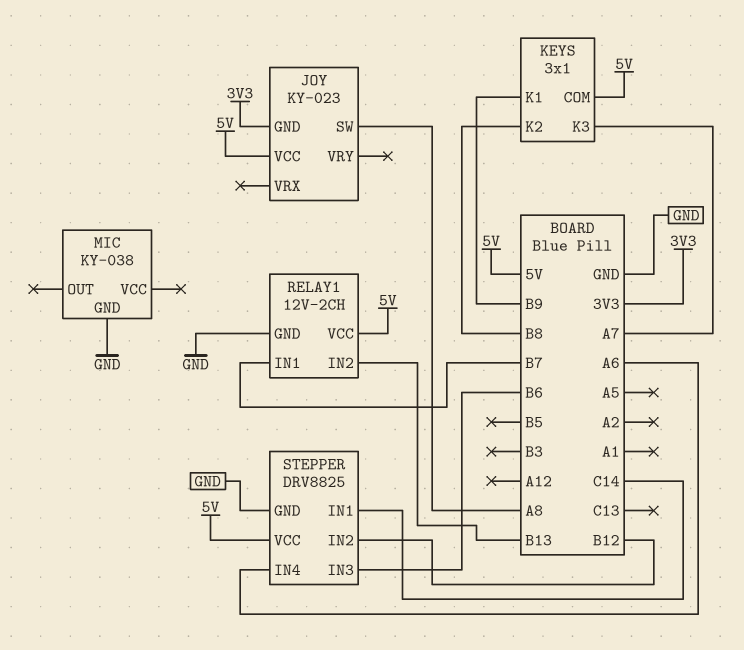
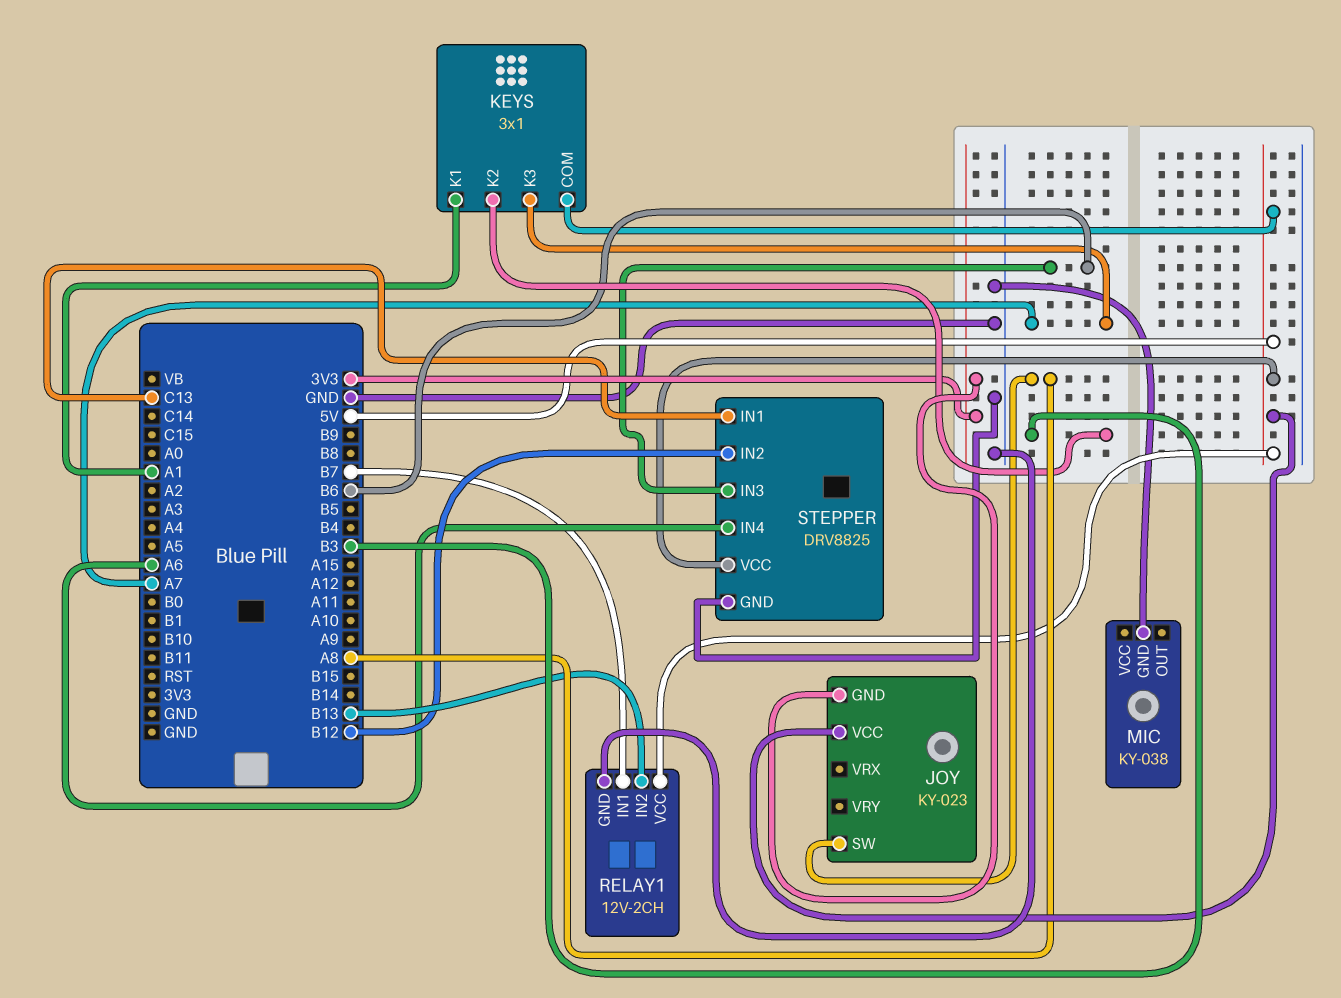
KEYS pin K1: B9 -> A1
KEYS pin K2: B8 -> B3
STEPPER pin IN1: C14 -> C13

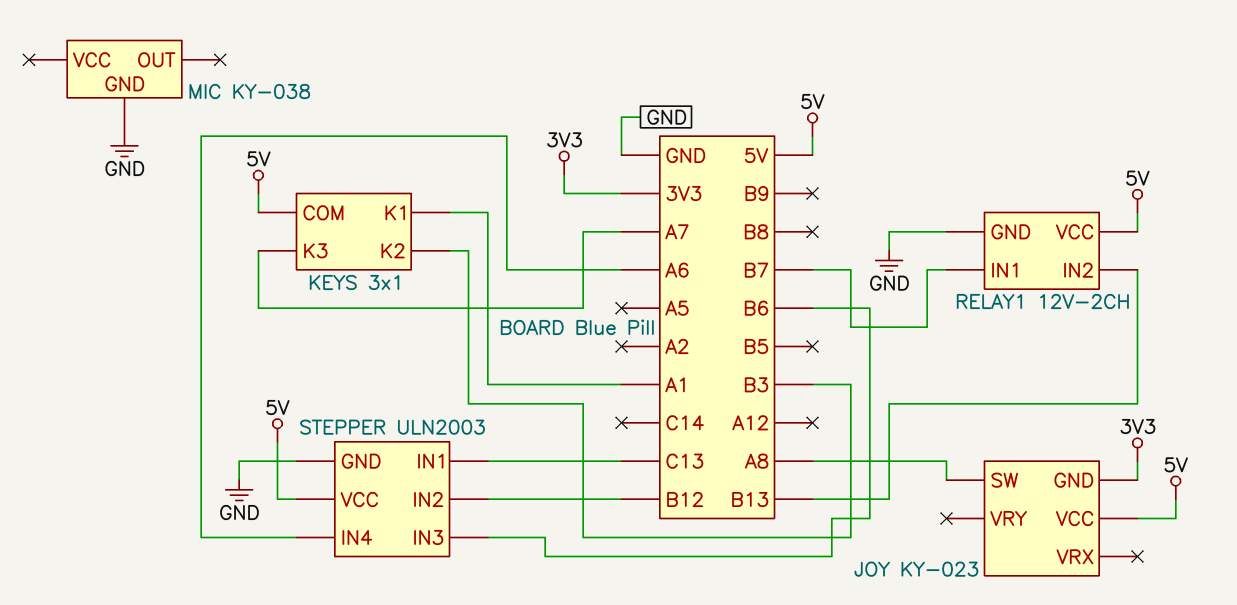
STEPPER: DRV8825 -> ULN2003

